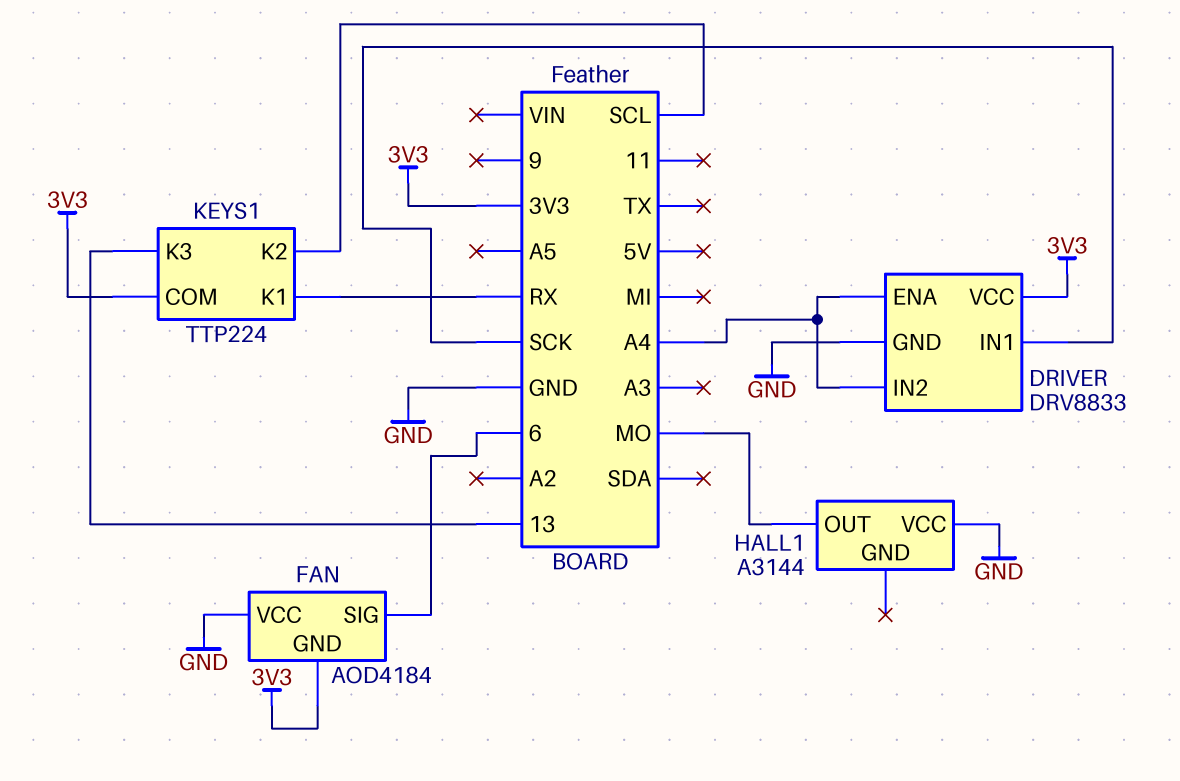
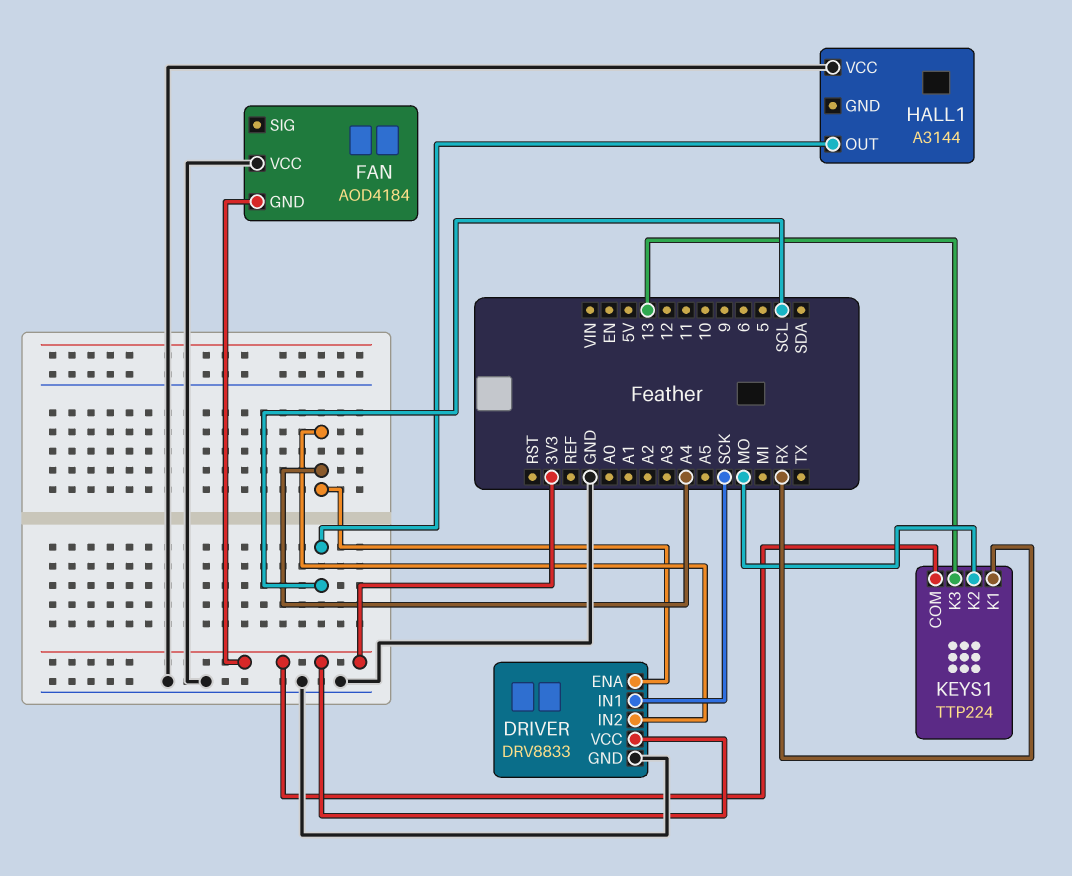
FAN pin SIG: 6 -> none
HALL1 pin OUT: MO -> SCL
KEYS1 pin K2: SCL -> MO

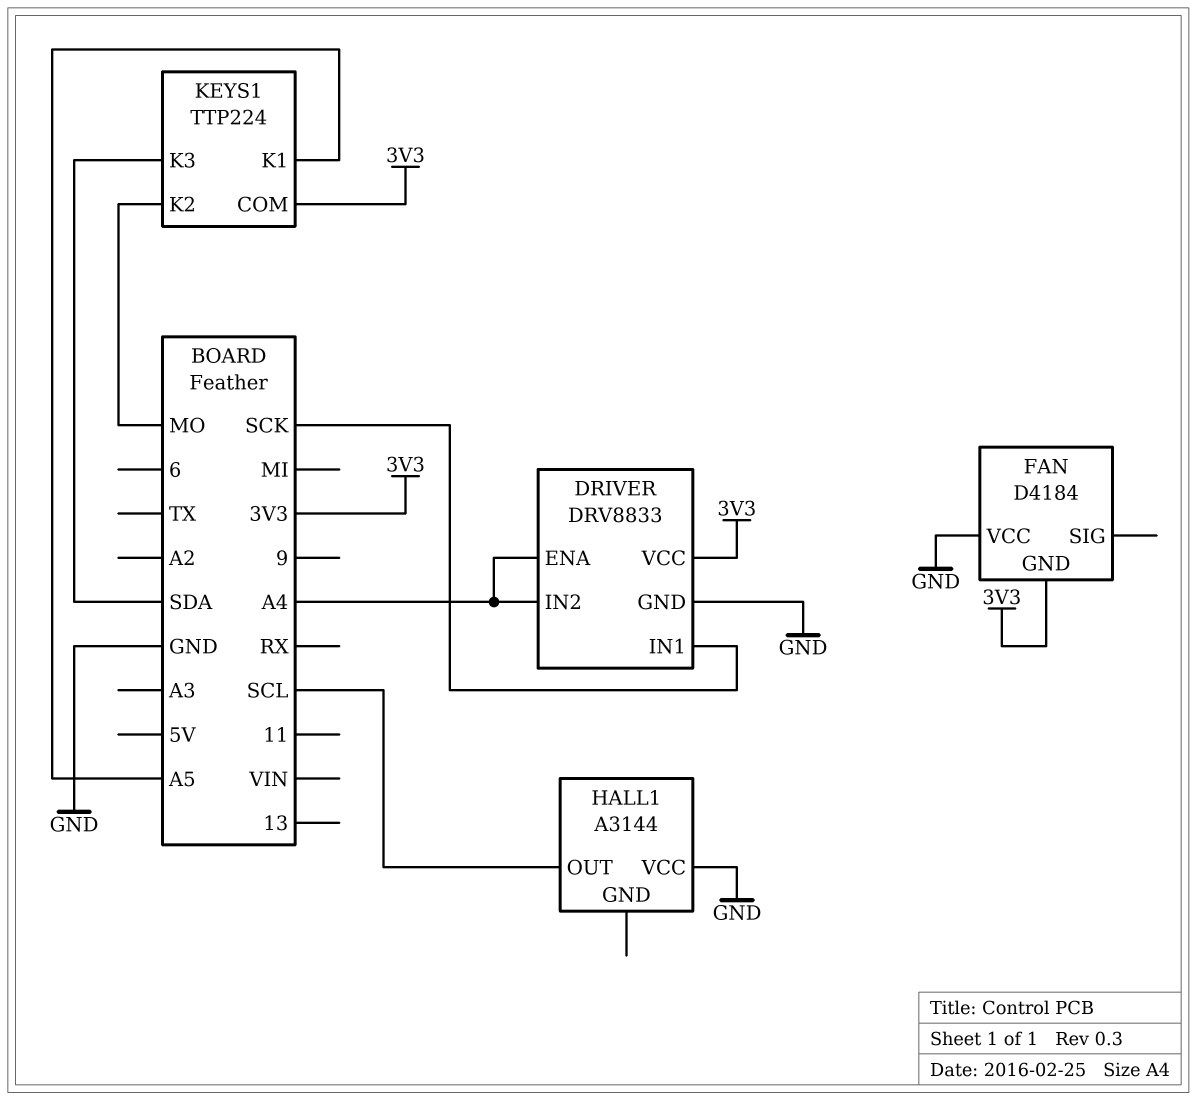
FAN: AOD4184 -> D4184
KEYS1 pin K1: RX -> A5
KEYS1 pin K3: 13 -> SDA

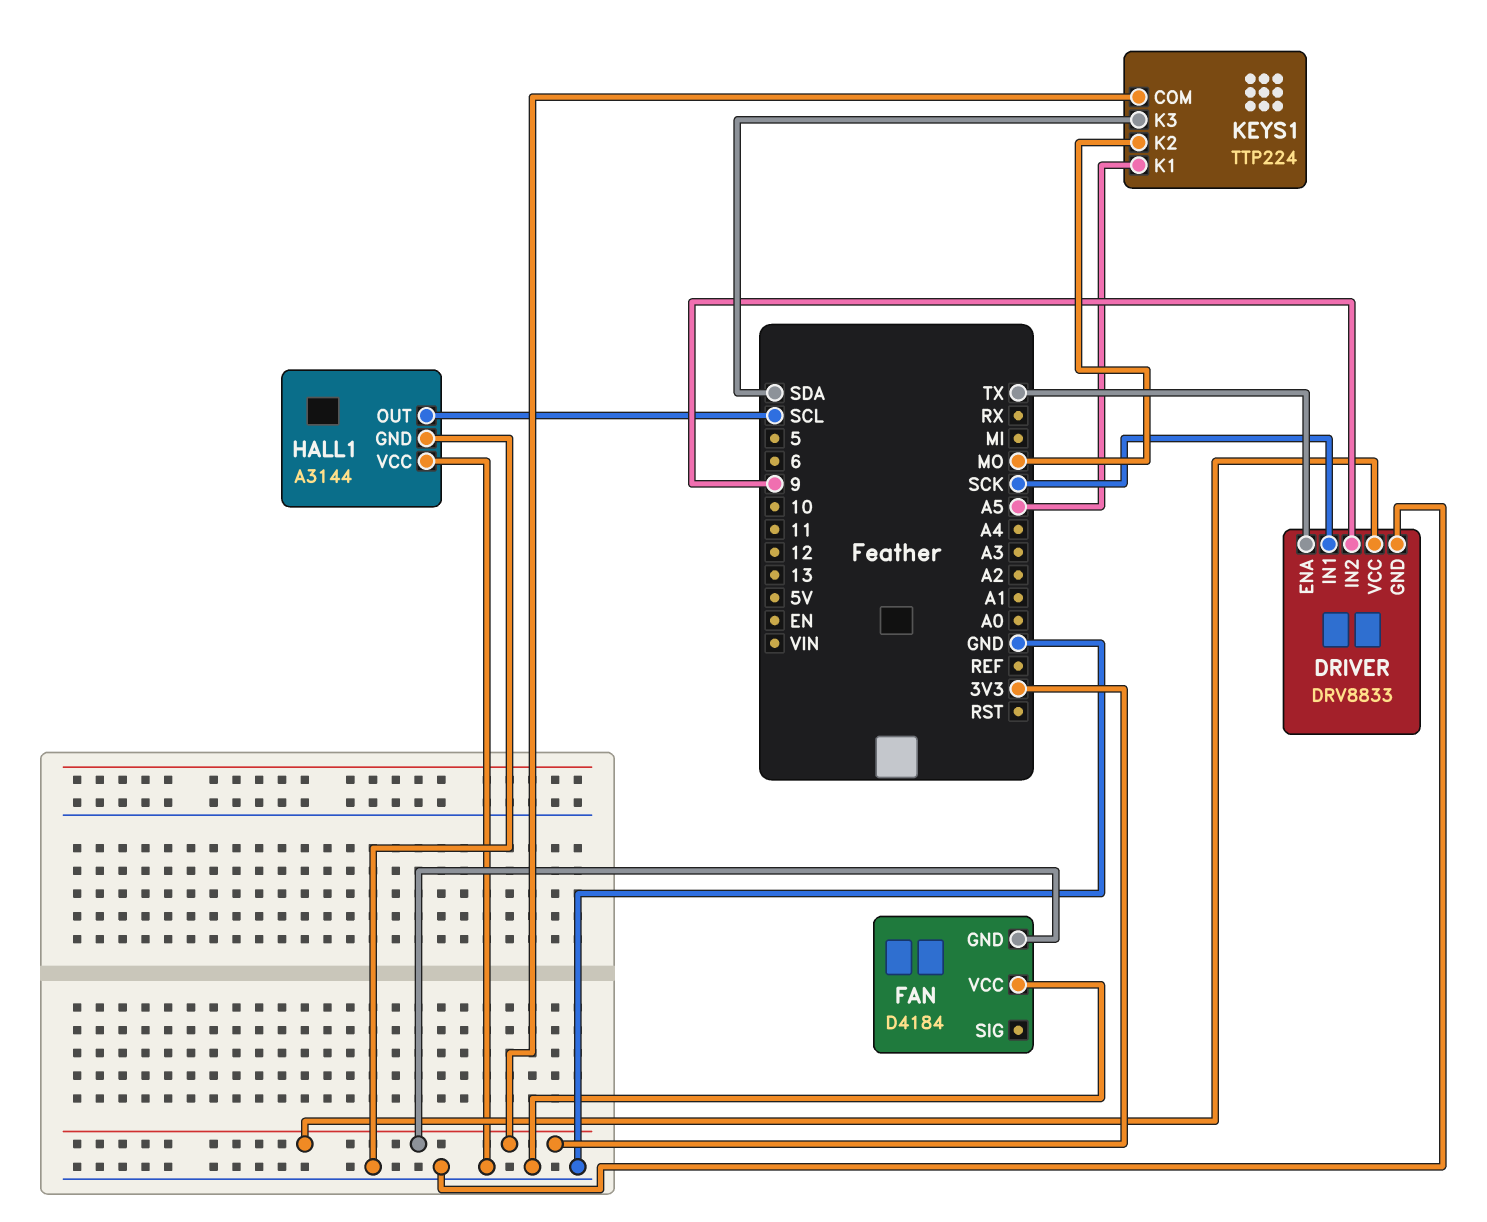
DRIVER pin ENA: A4 -> TX
DRIVER pin IN2: A4 -> 9
HALL1 pin GND: none -> GND

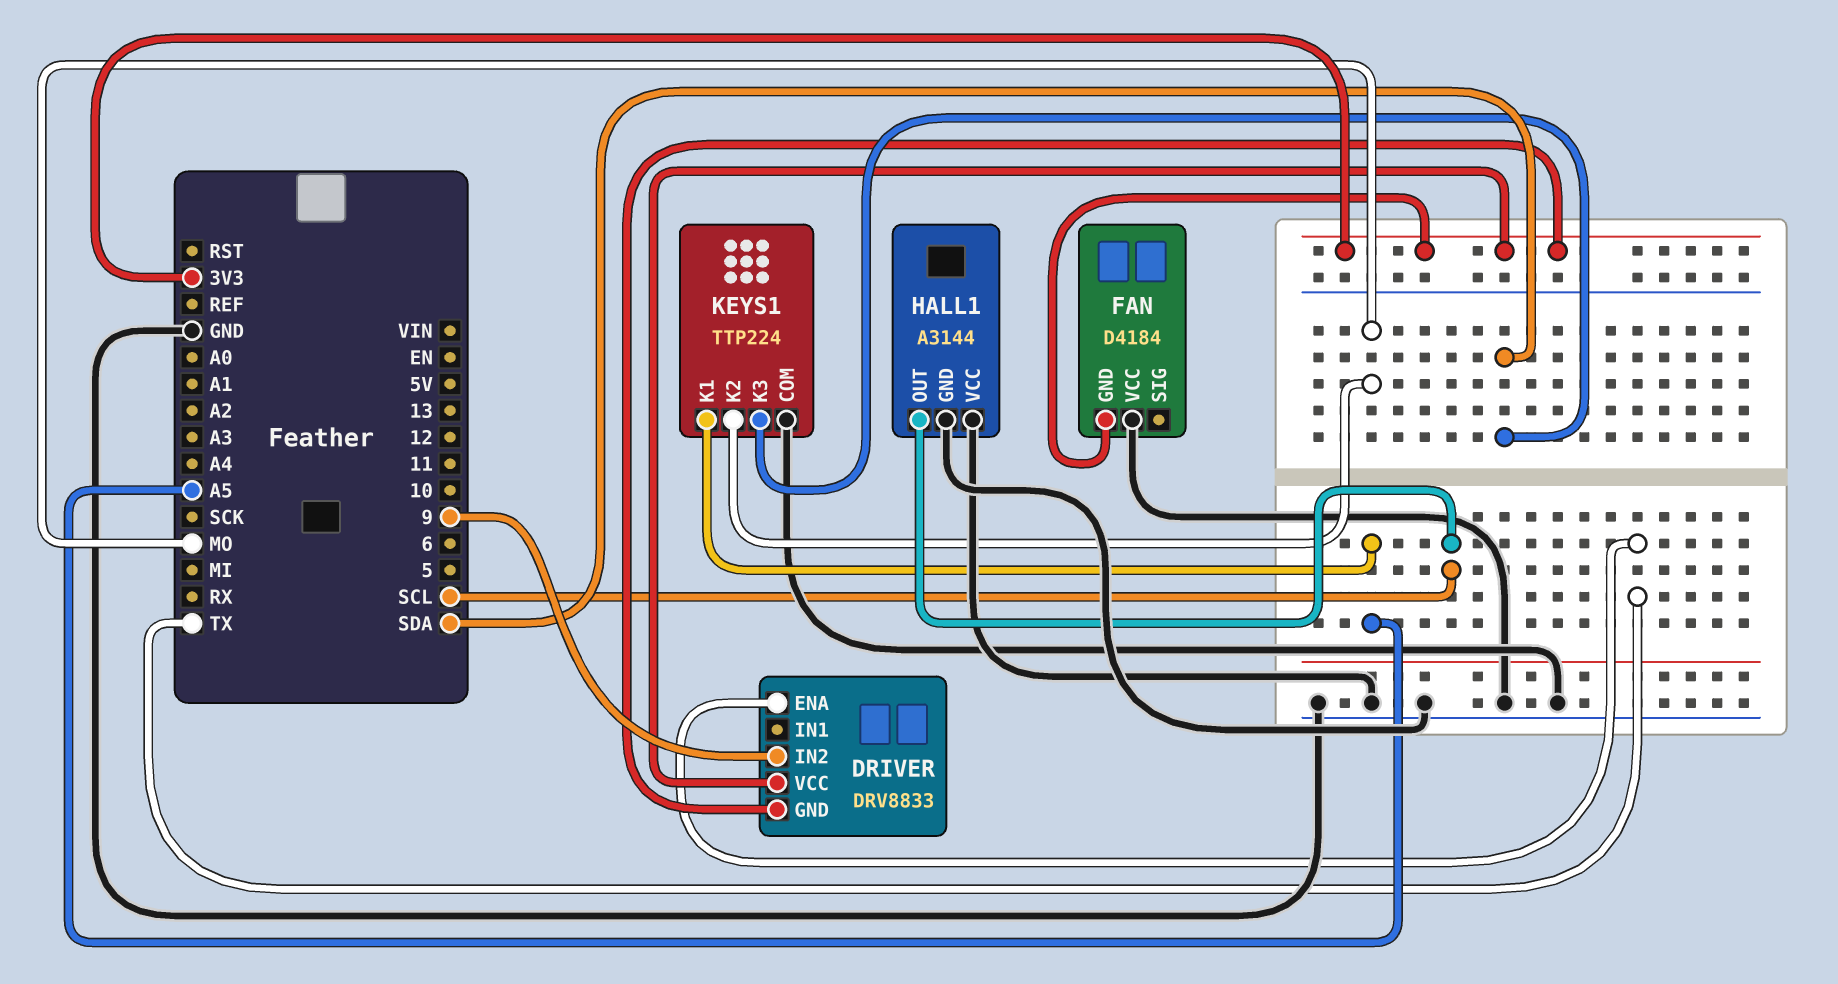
DRIVER pin GND: GND -> 3V3
DRIVER pin IN1: SCK -> none
KEYS1 pin COM: 3V3 -> GND

